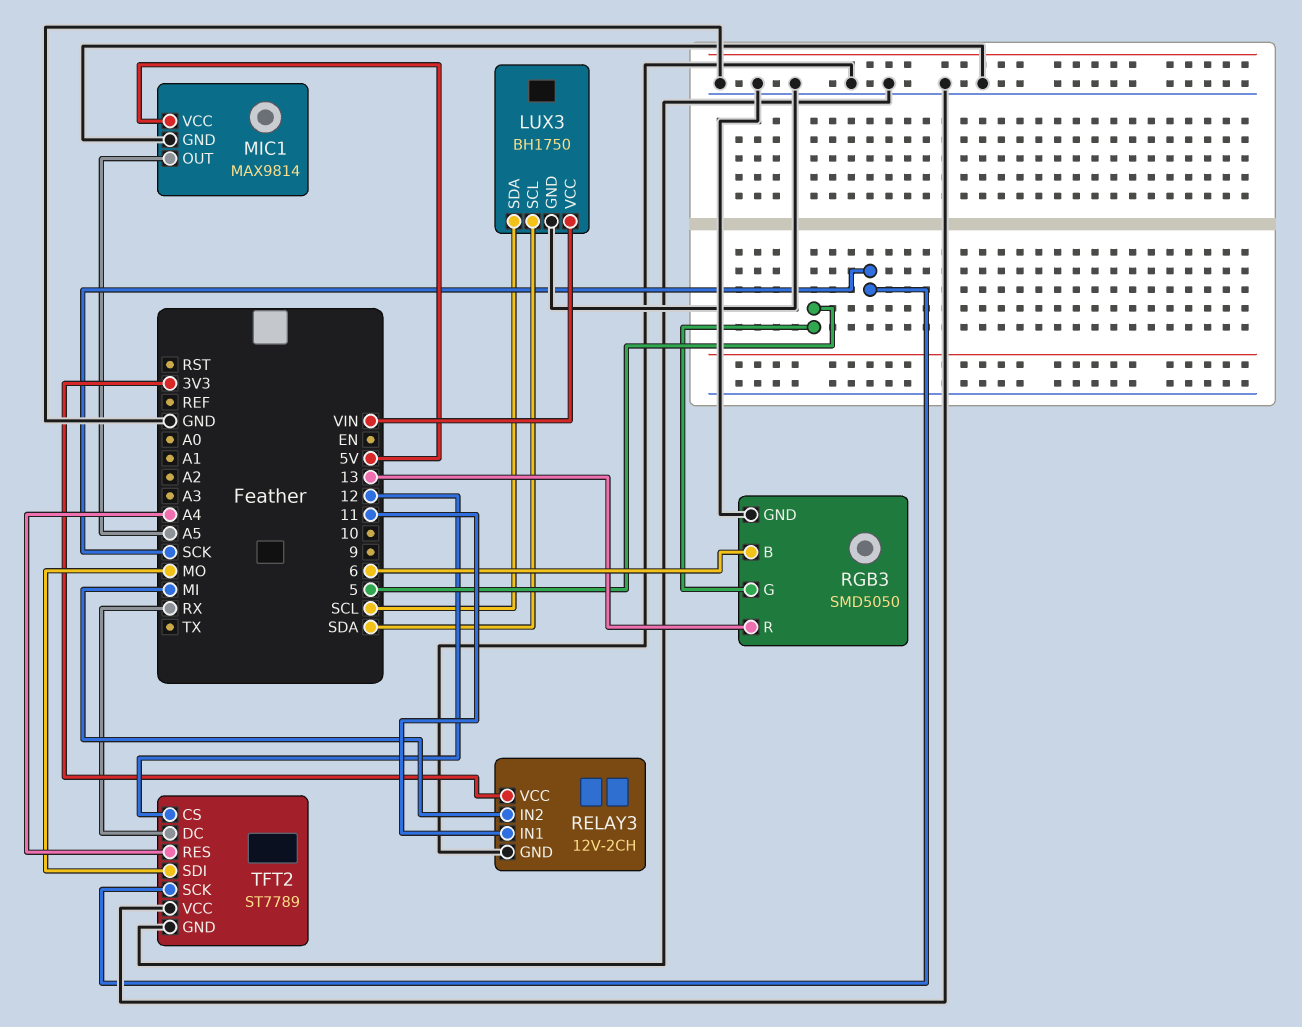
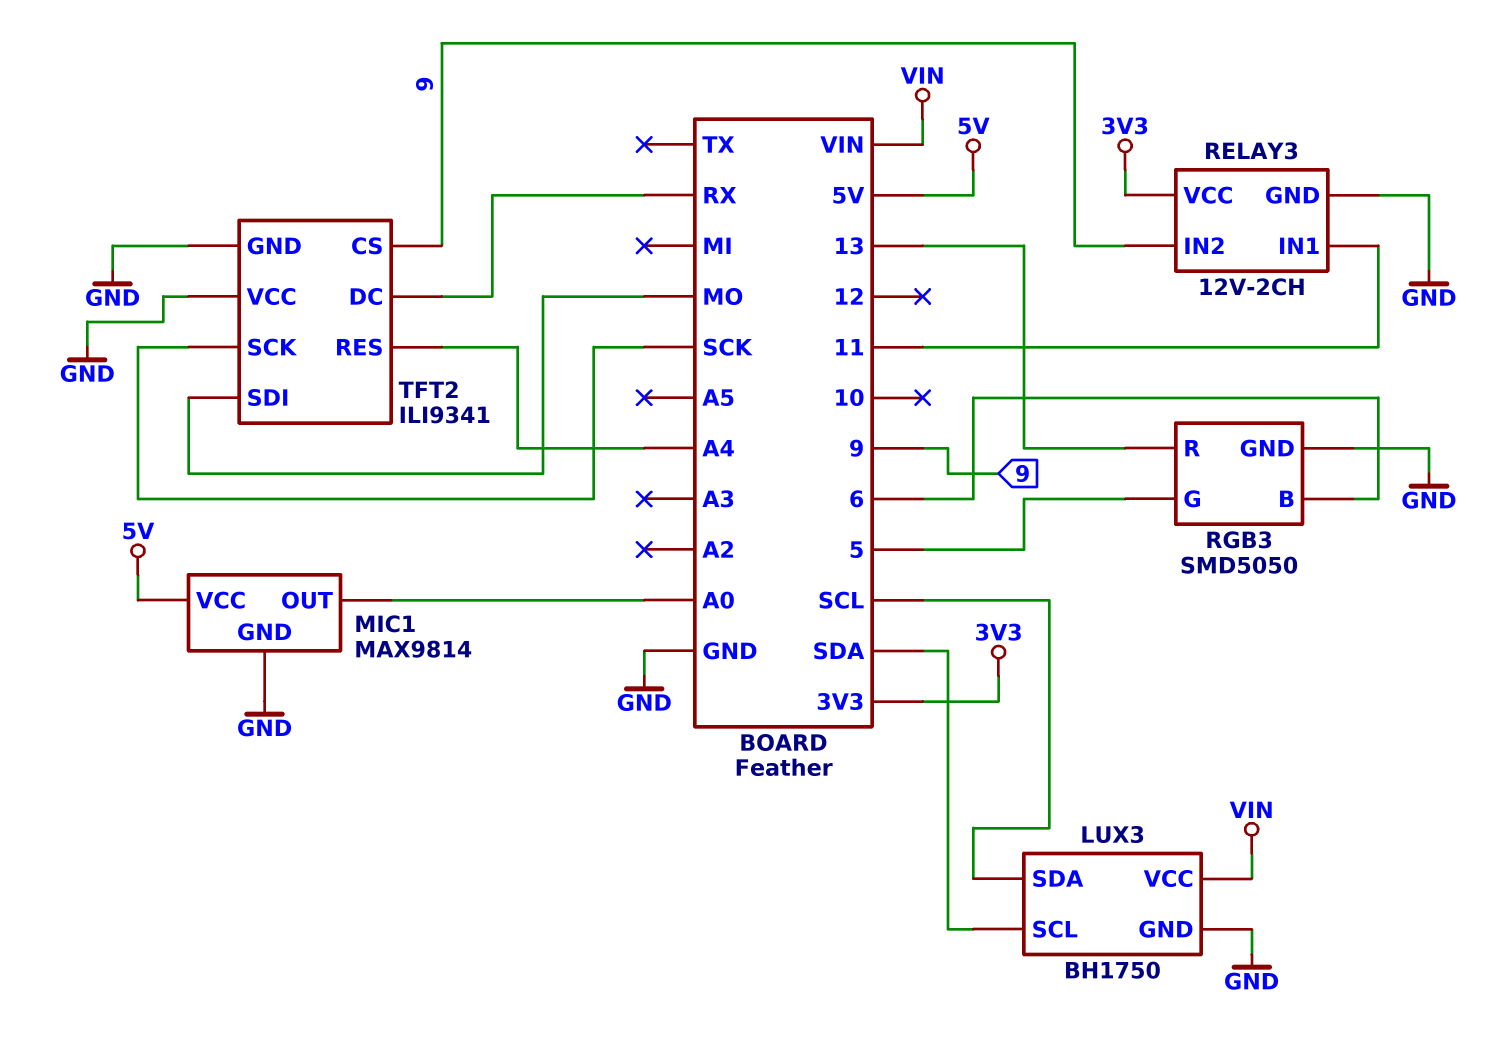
MIC1 pin OUT: A5 -> A0
RELAY3 pin IN2: MI -> 9
TFT2: ST7789 -> ILI9341
TFT2 pin CS: 12 -> 9

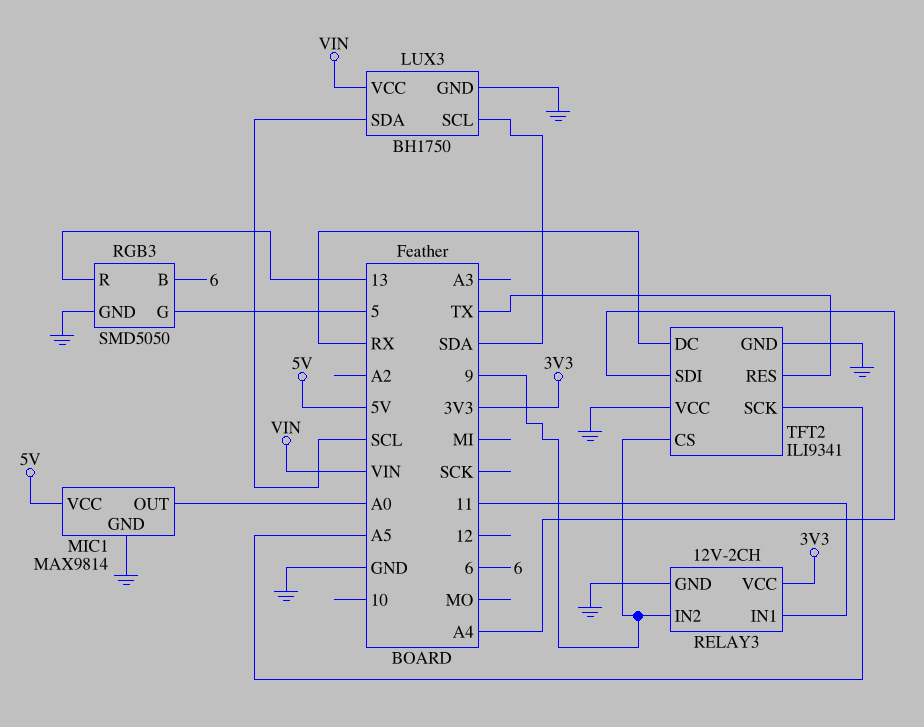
TFT2 pin RES: A4 -> TX
TFT2 pin SCK: SCK -> A5
TFT2 pin SDI: MO -> A4

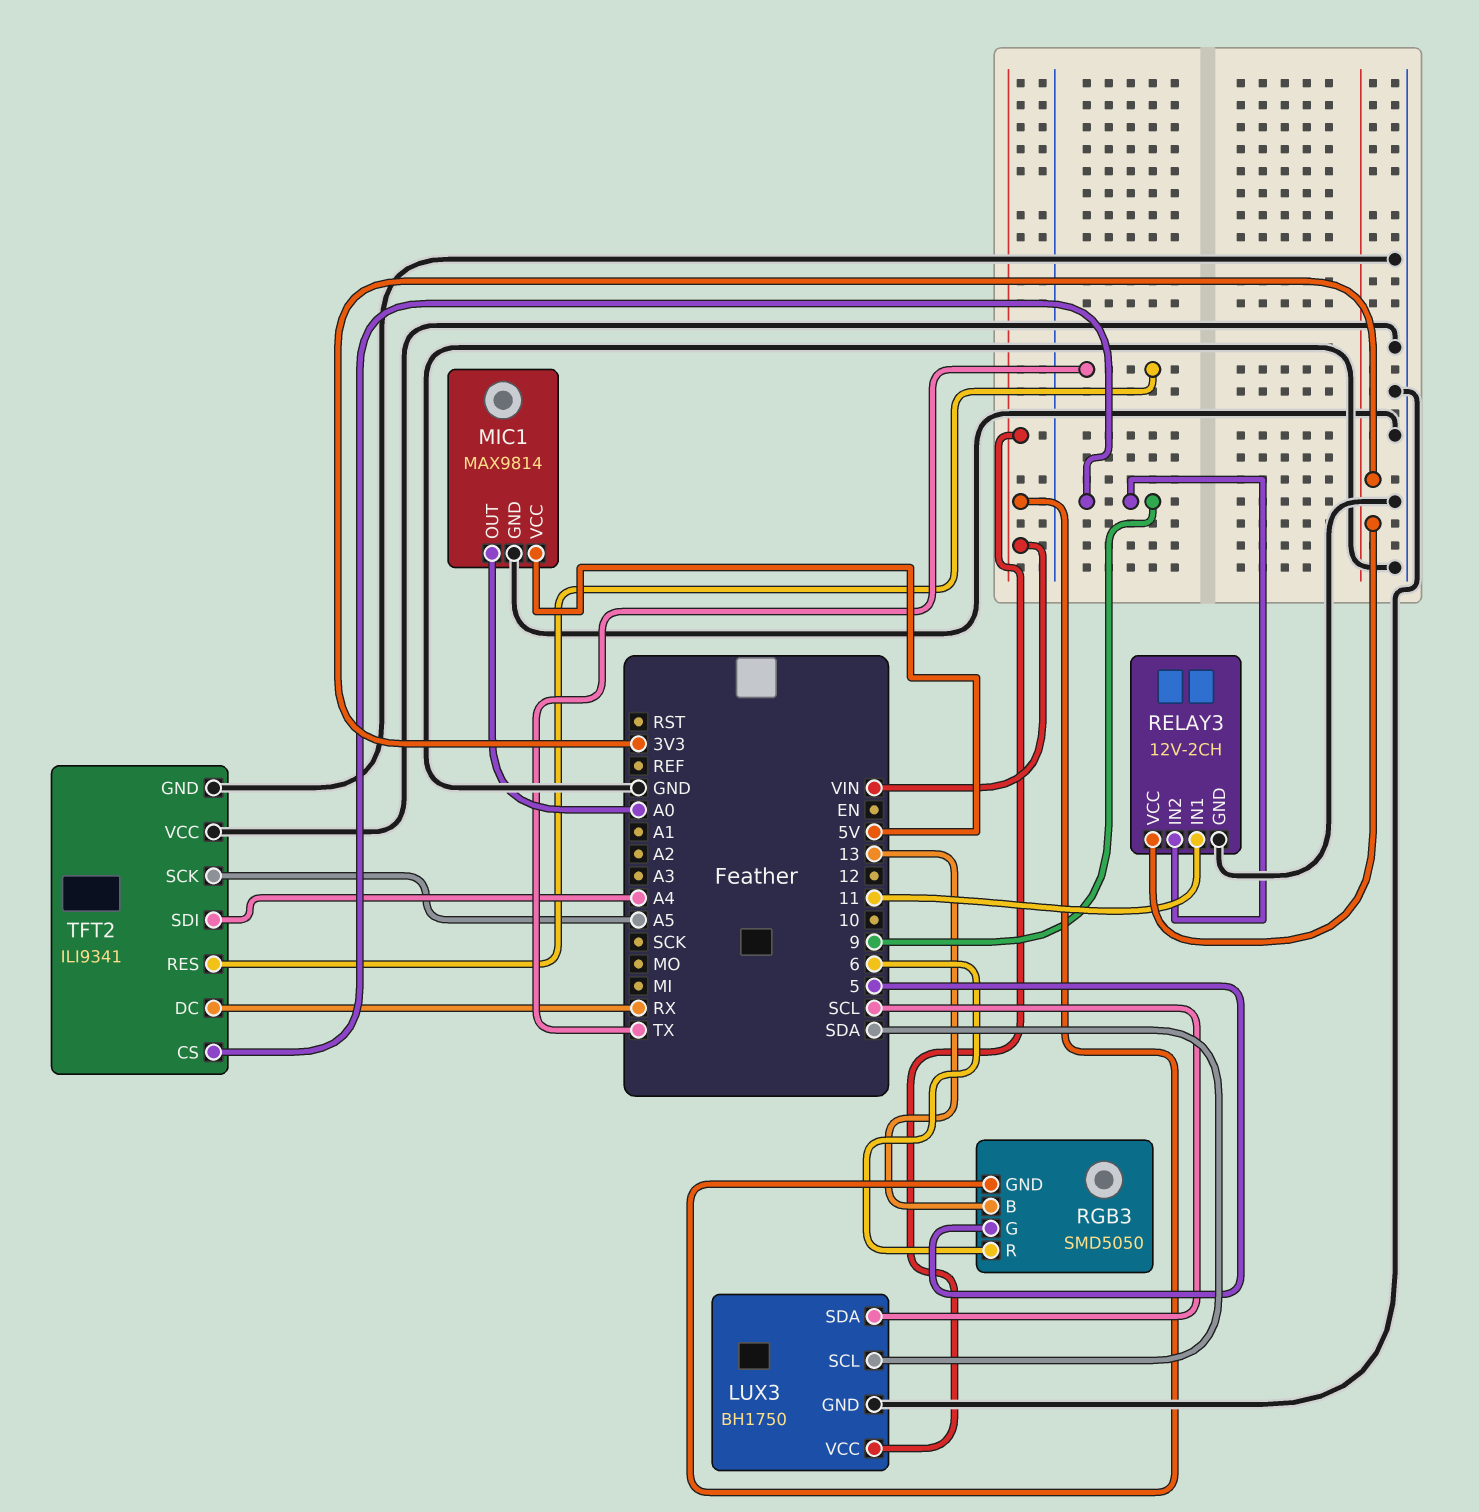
RGB3 pin B: 6 -> 13
RGB3 pin GND: GND -> VIN
RGB3 pin R: 13 -> 6

